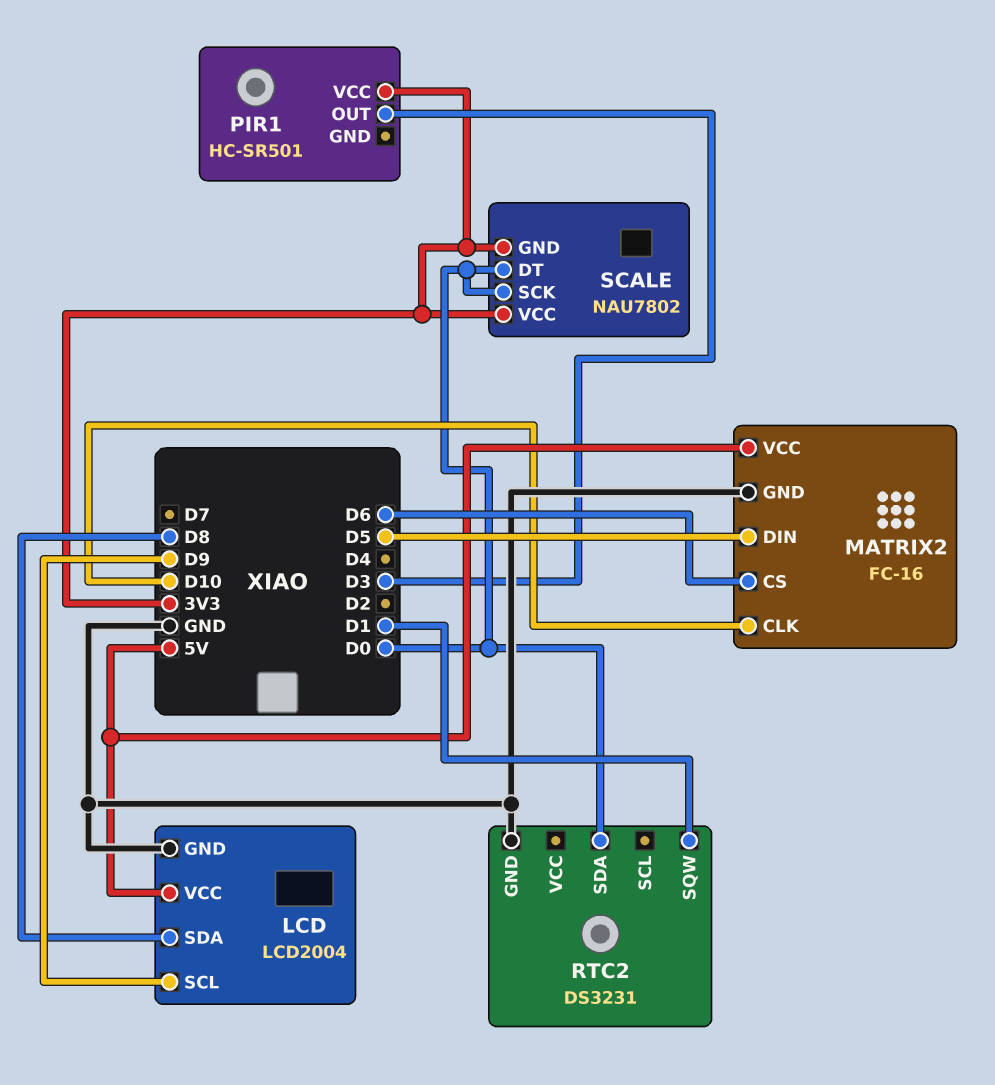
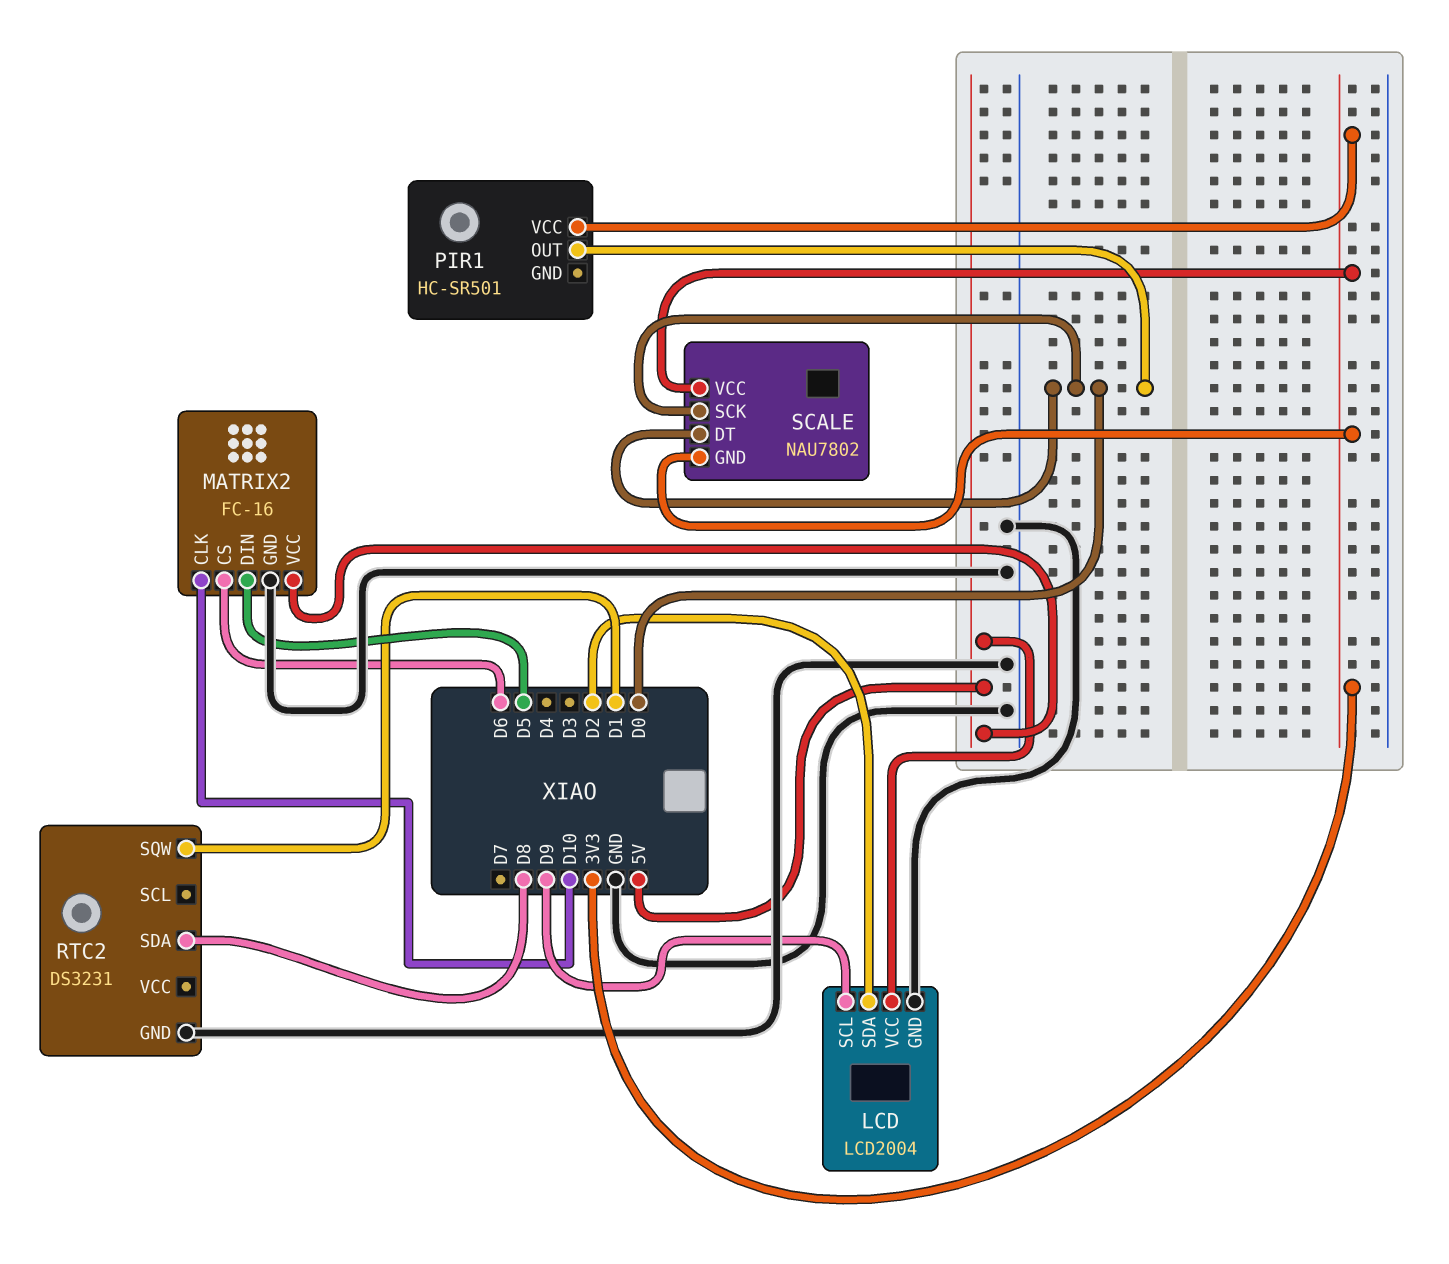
LCD pin SDA: D8 -> D2
PIR1 pin OUT: D3 -> D0
RTC2 pin SDA: D0 -> D8

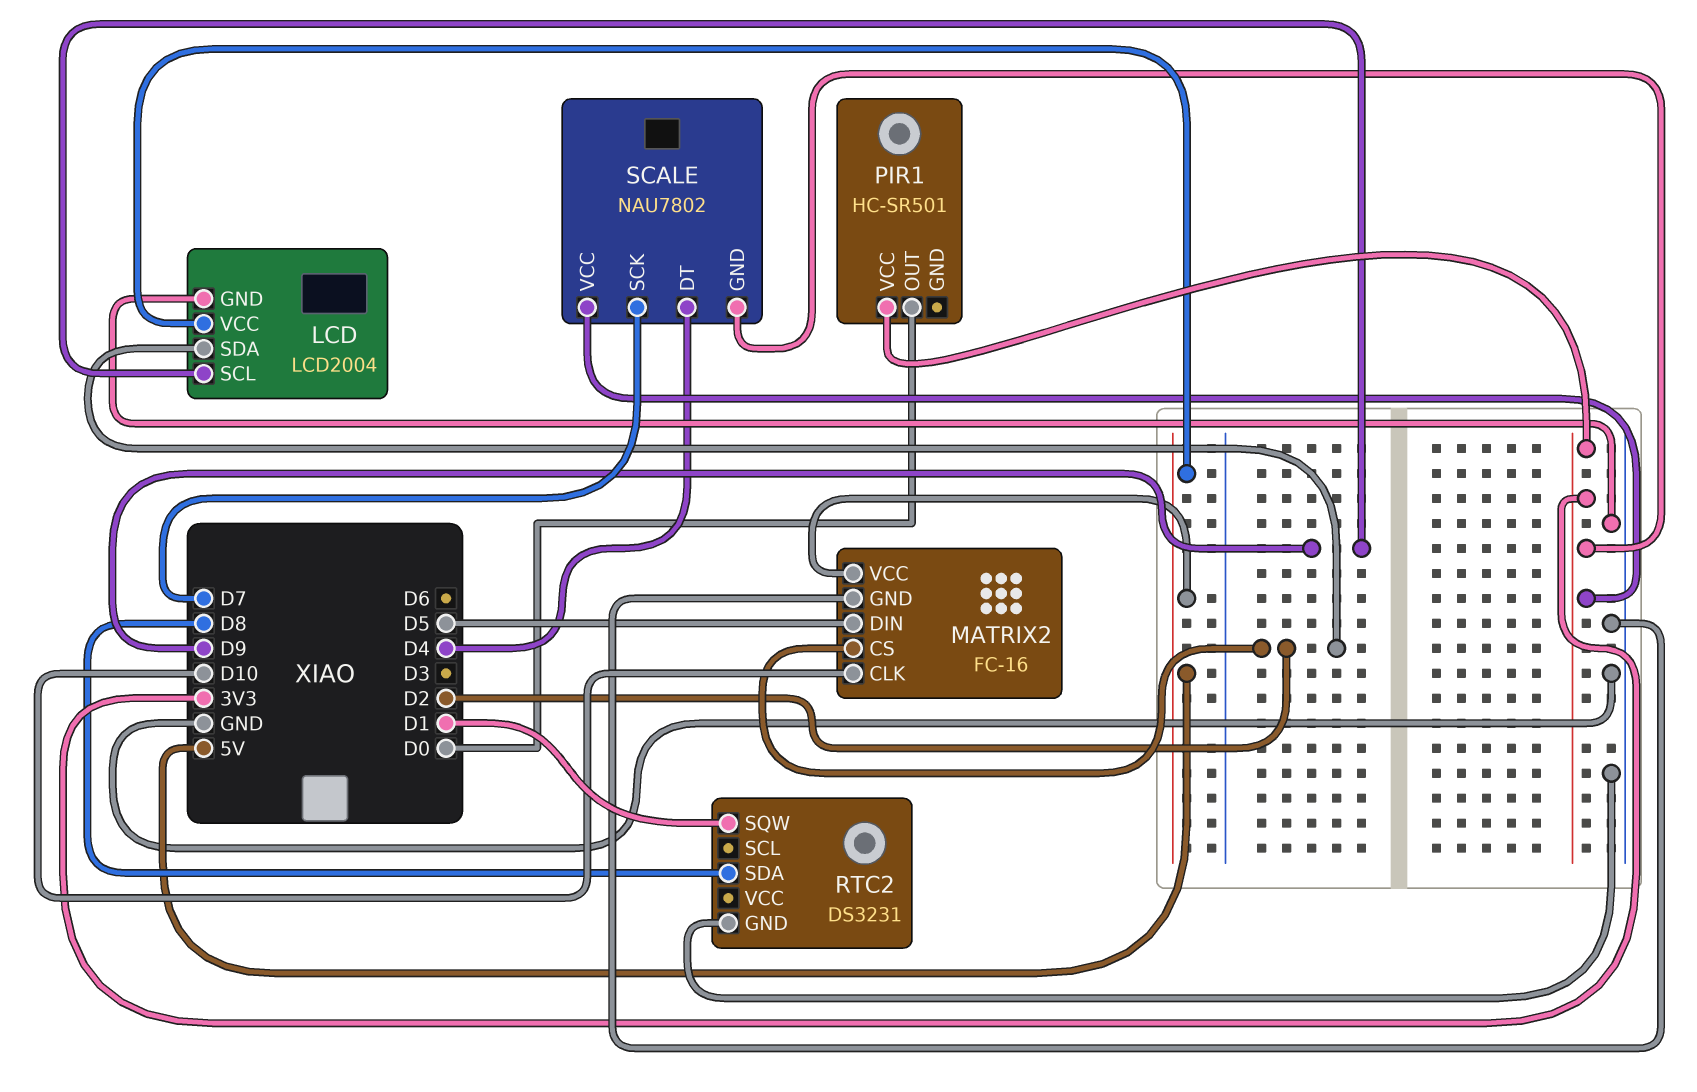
MATRIX2 pin CS: D6 -> D2
SCALE pin DT: D0 -> D4
SCALE pin SCK: D0 -> D7

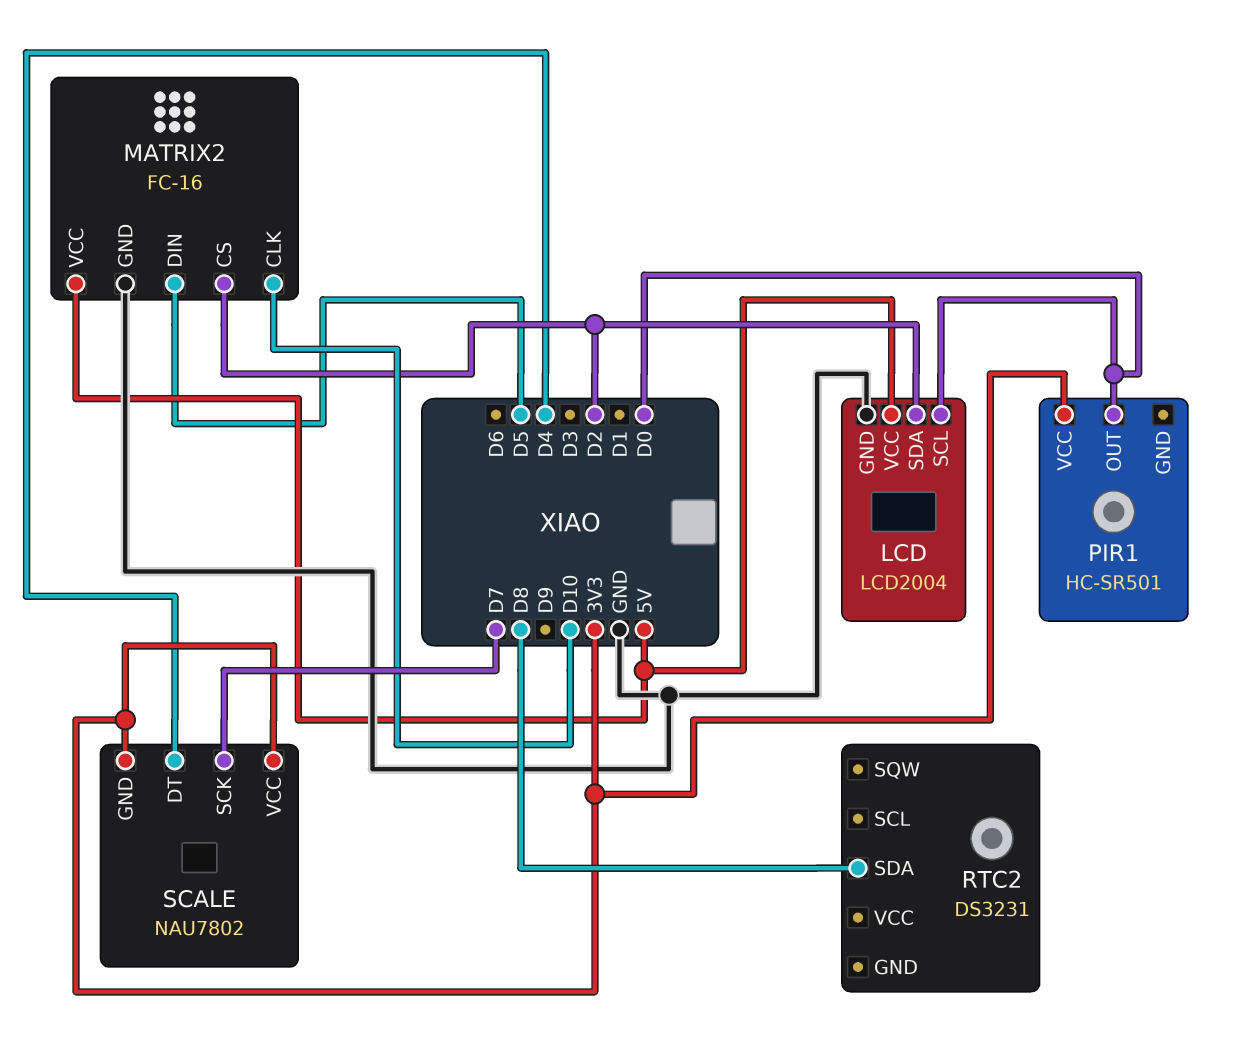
LCD pin SCL: D9 -> D0
RTC2 pin GND: GND -> none
RTC2 pin SQW: D1 -> none

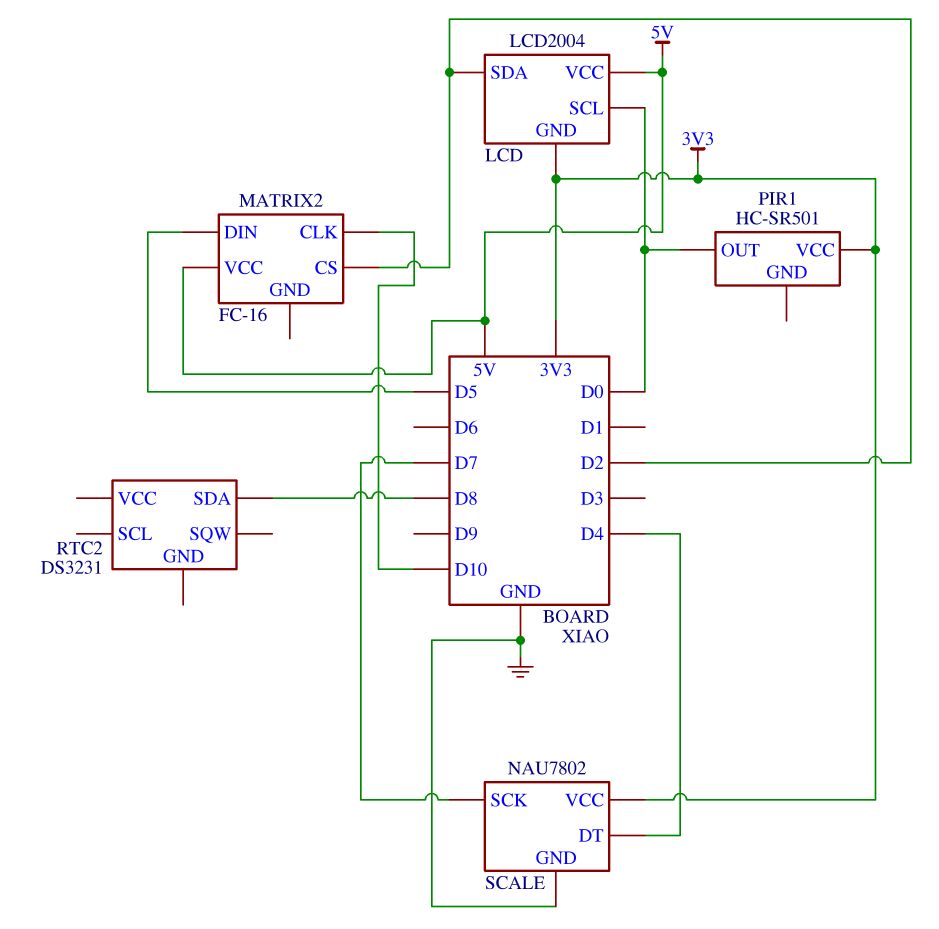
LCD pin GND: GND -> 3V3
MATRIX2 pin GND: GND -> none
SCALE pin GND: 3V3 -> GND

